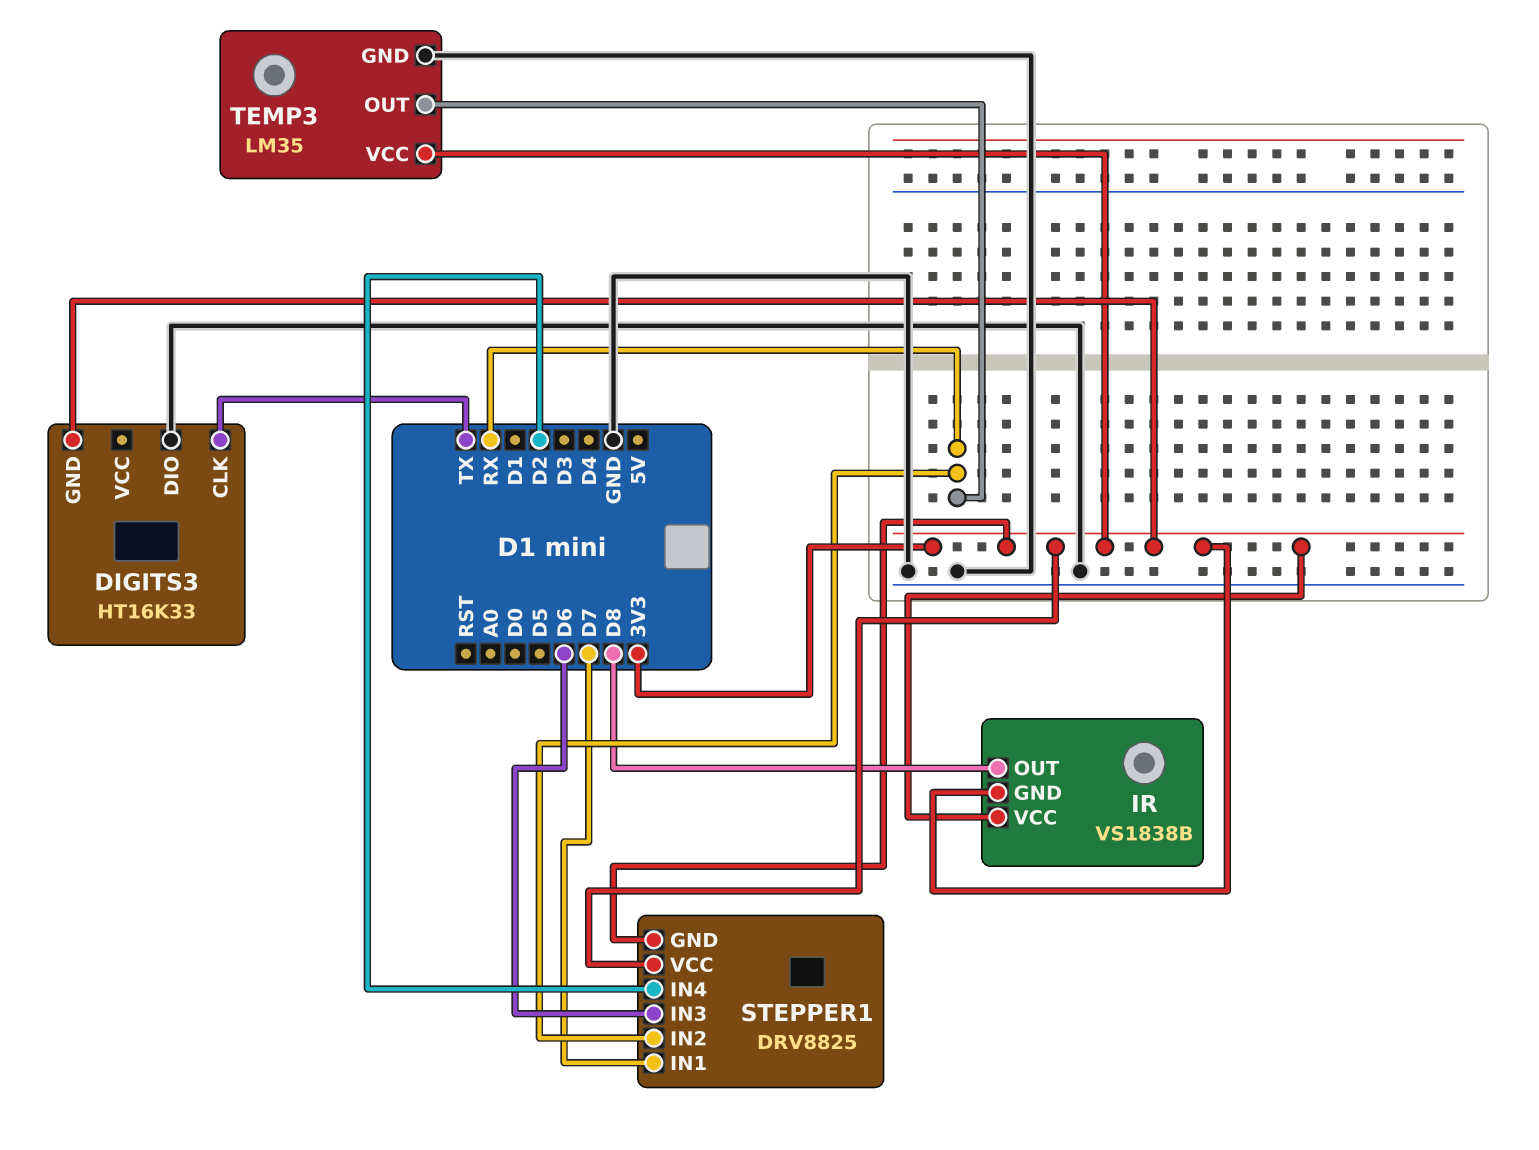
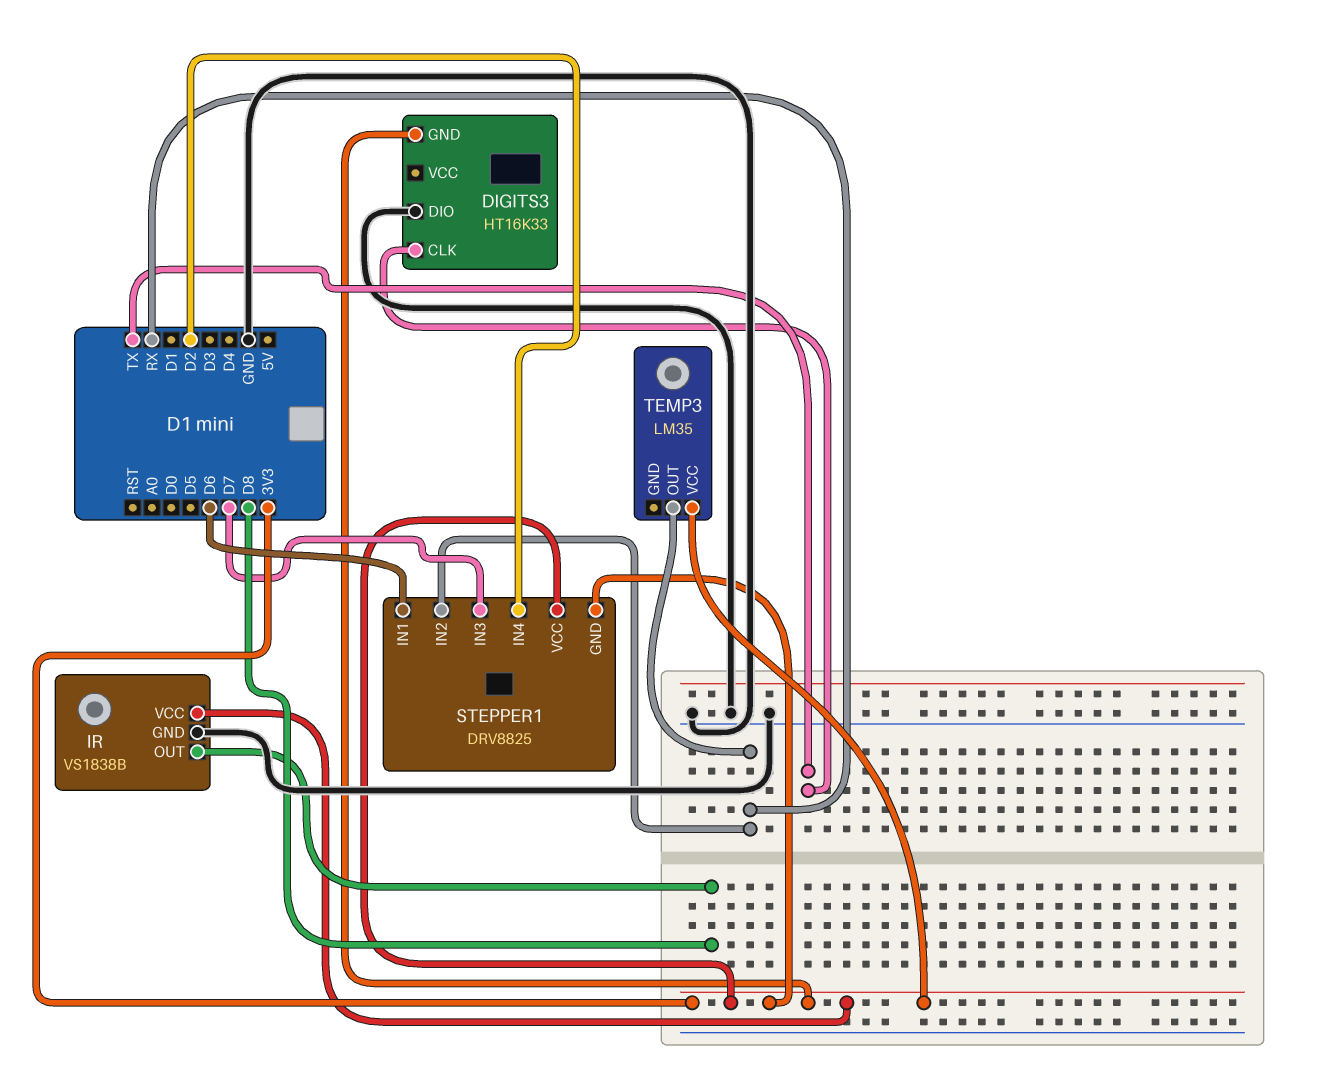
IR pin GND: 3V3 -> GND
STEPPER1 pin IN1: D7 -> D6
STEPPER1 pin IN3: D6 -> D7
TEMP3 pin GND: GND -> none

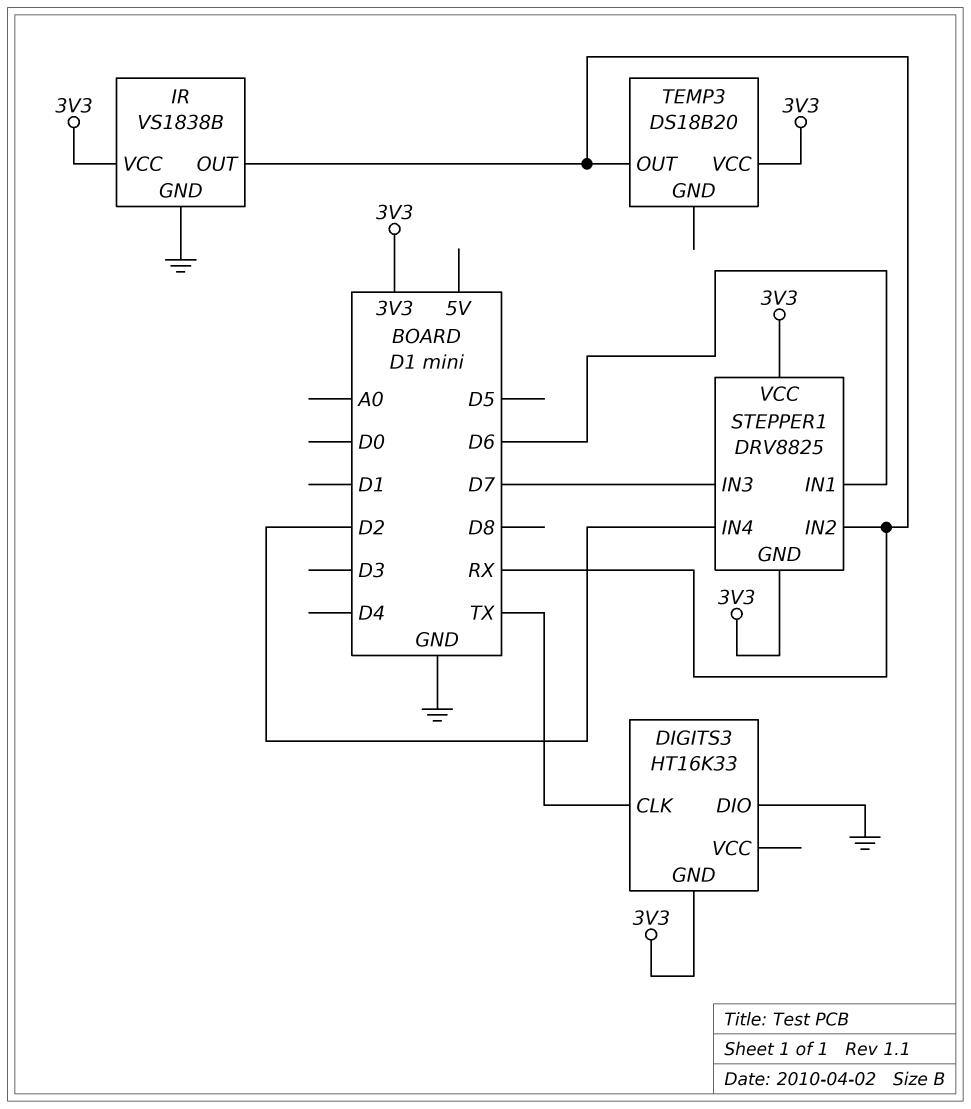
IR pin OUT: D8 -> RX
TEMP3: LM35 -> DS18B20

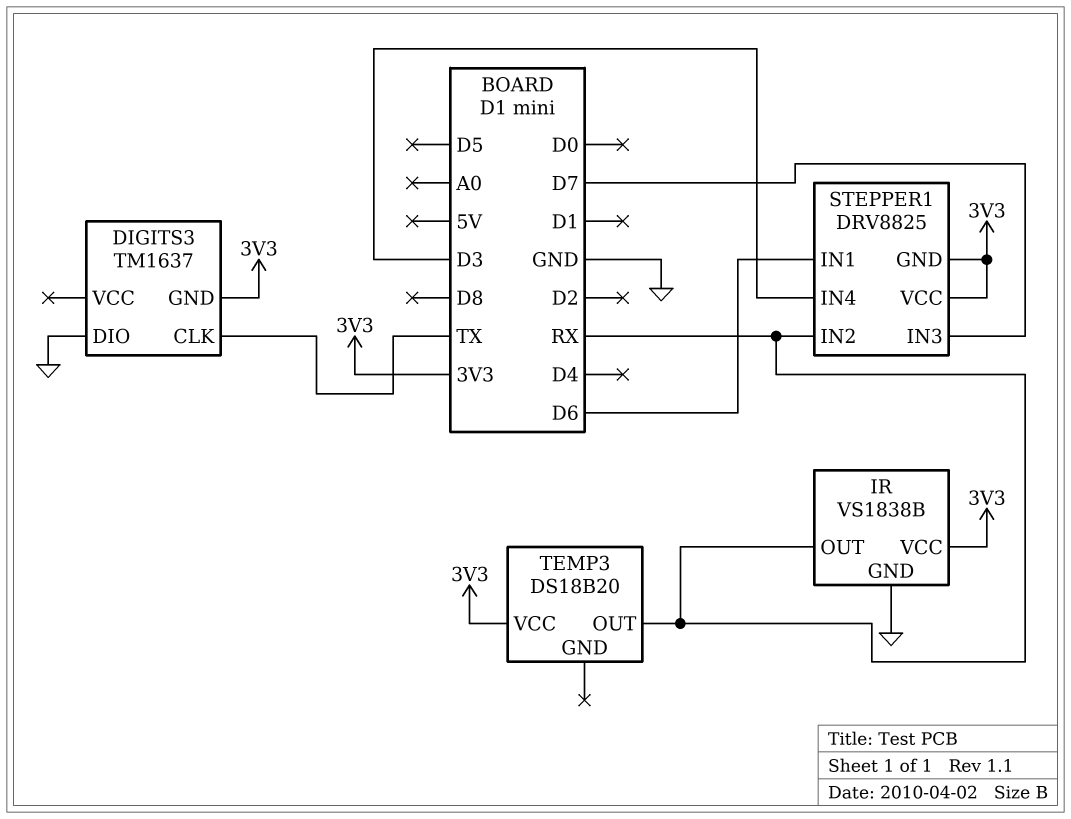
DIGITS3: HT16K33 -> TM1637
STEPPER1 pin IN4: D2 -> D3

